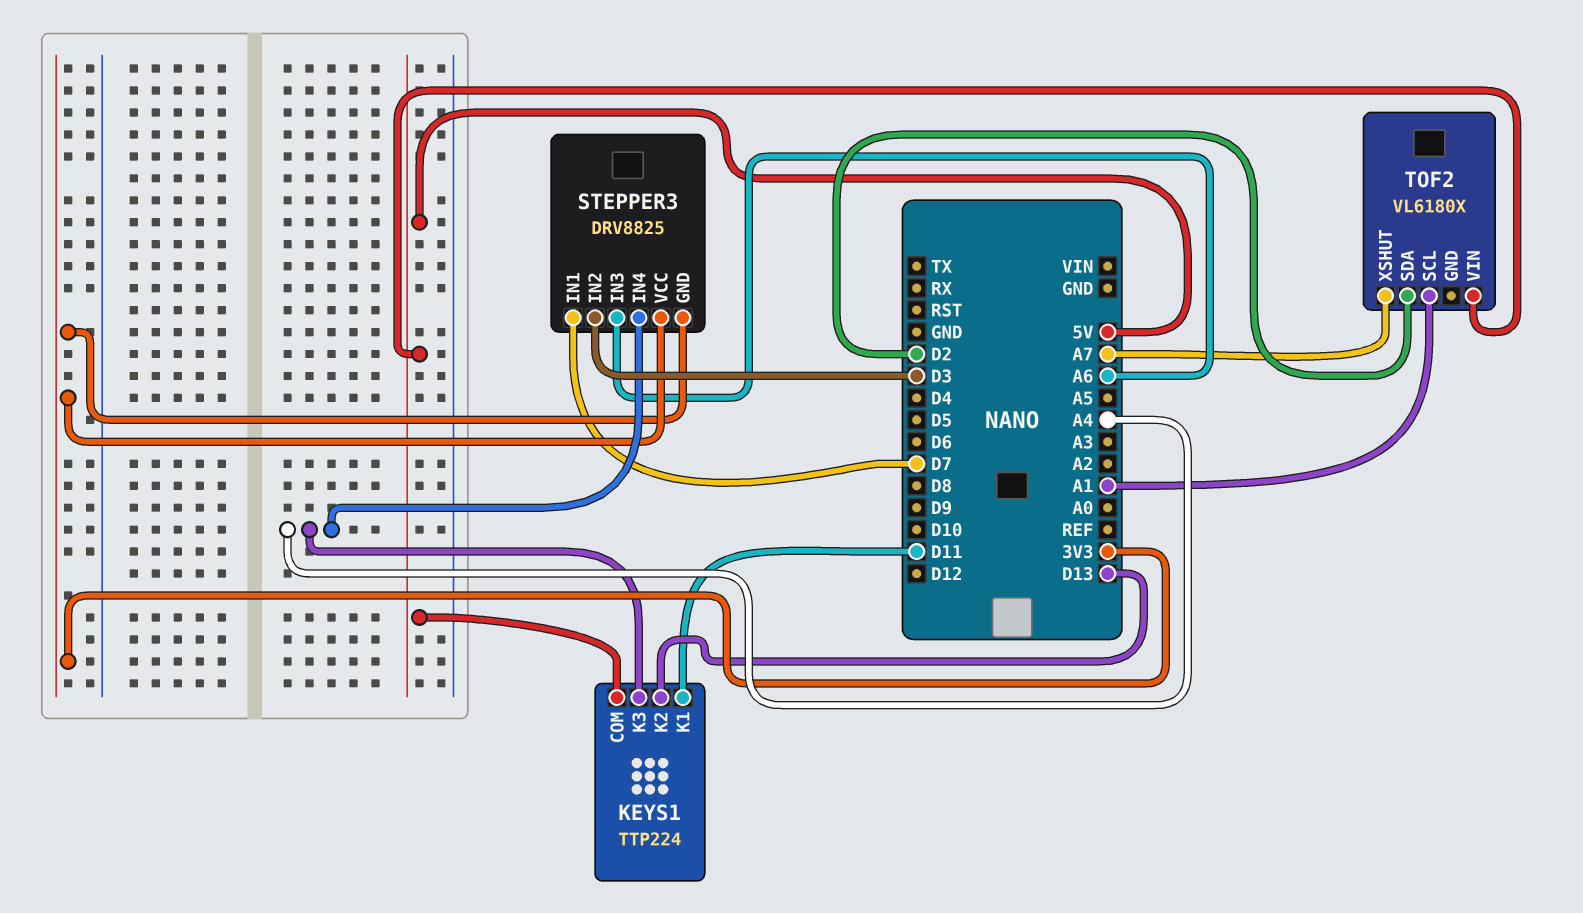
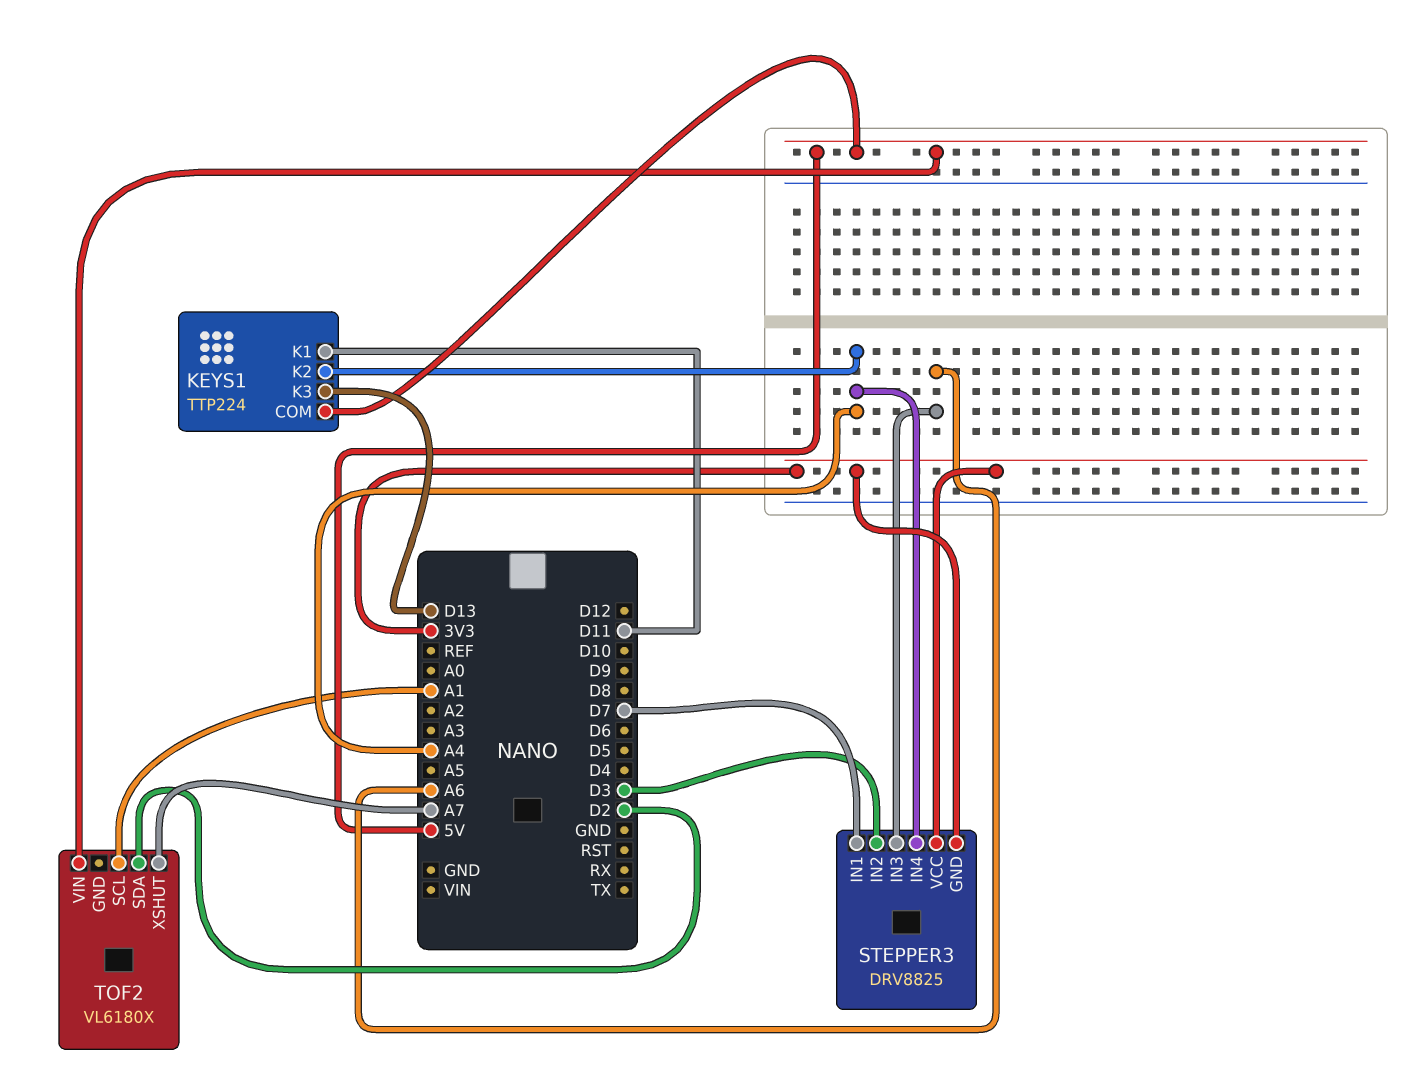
KEYS1 pin K2: D13 -> A4
KEYS1 pin K3: A4 -> D13

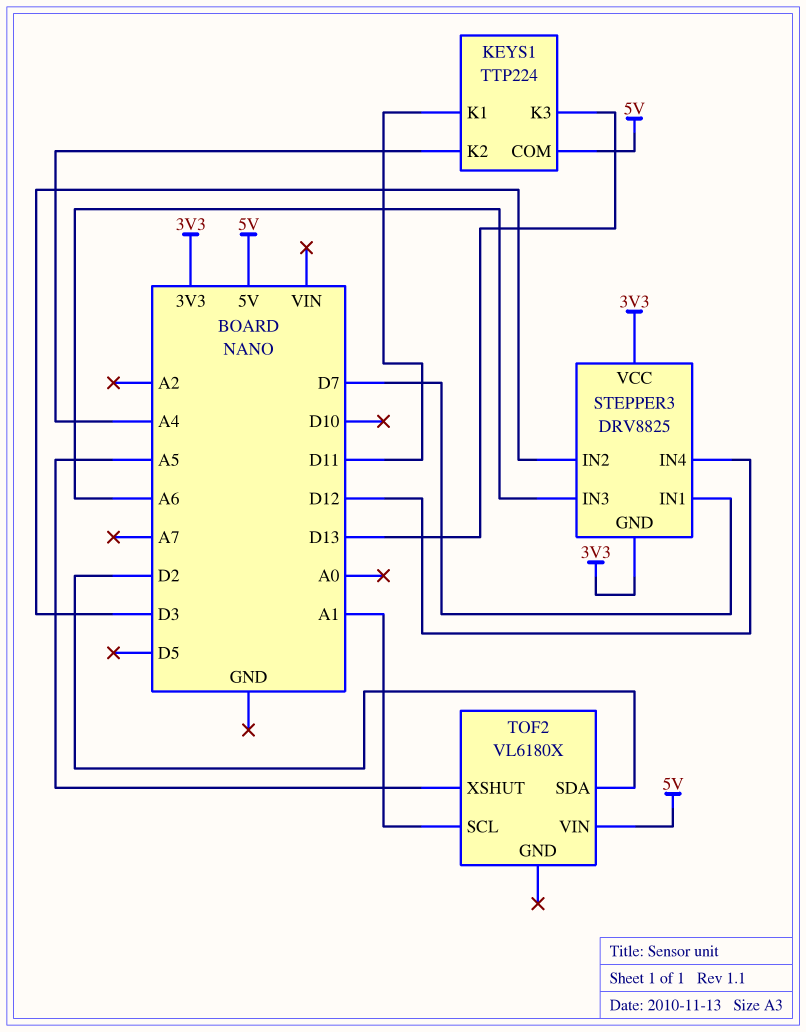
STEPPER3 pin IN4: A4 -> D12
TOF2 pin XSHUT: A7 -> A5

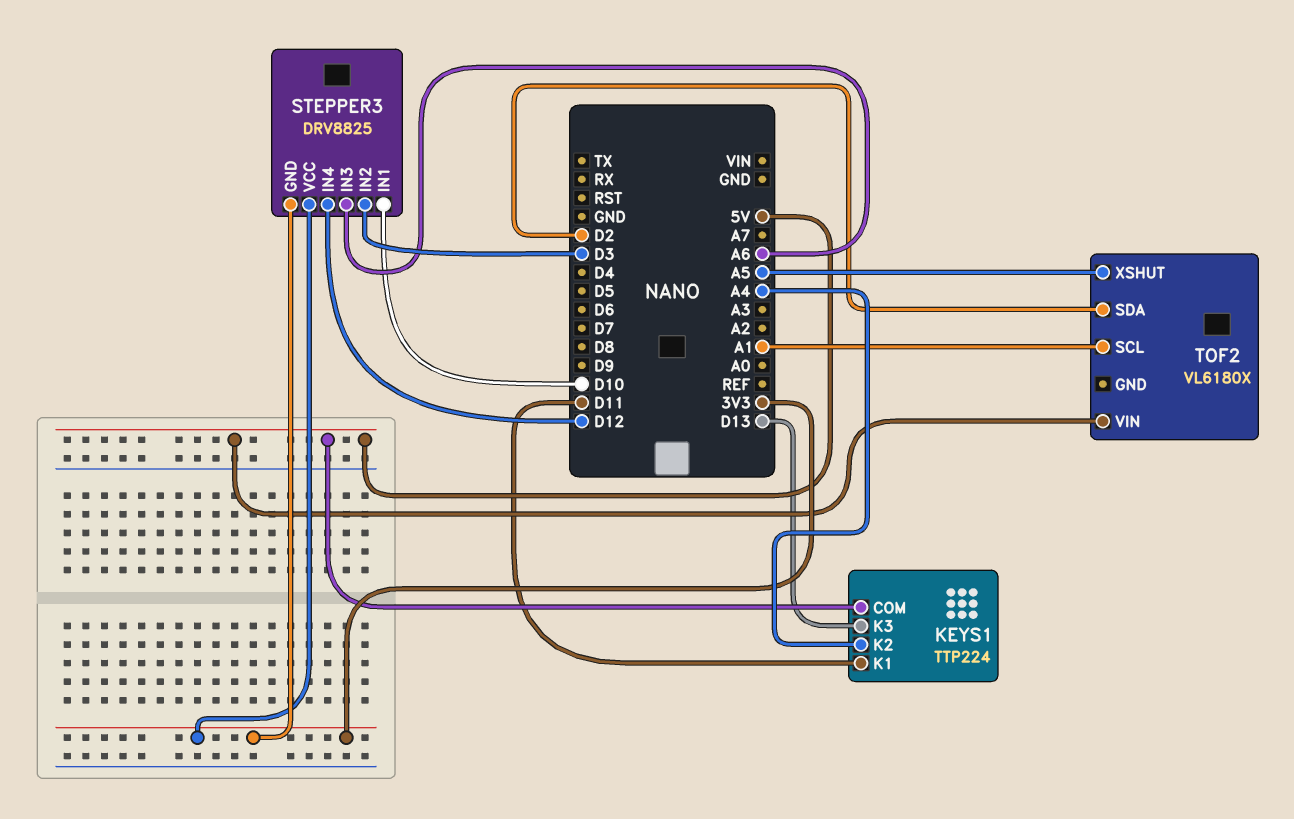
STEPPER3 pin IN1: D7 -> D10

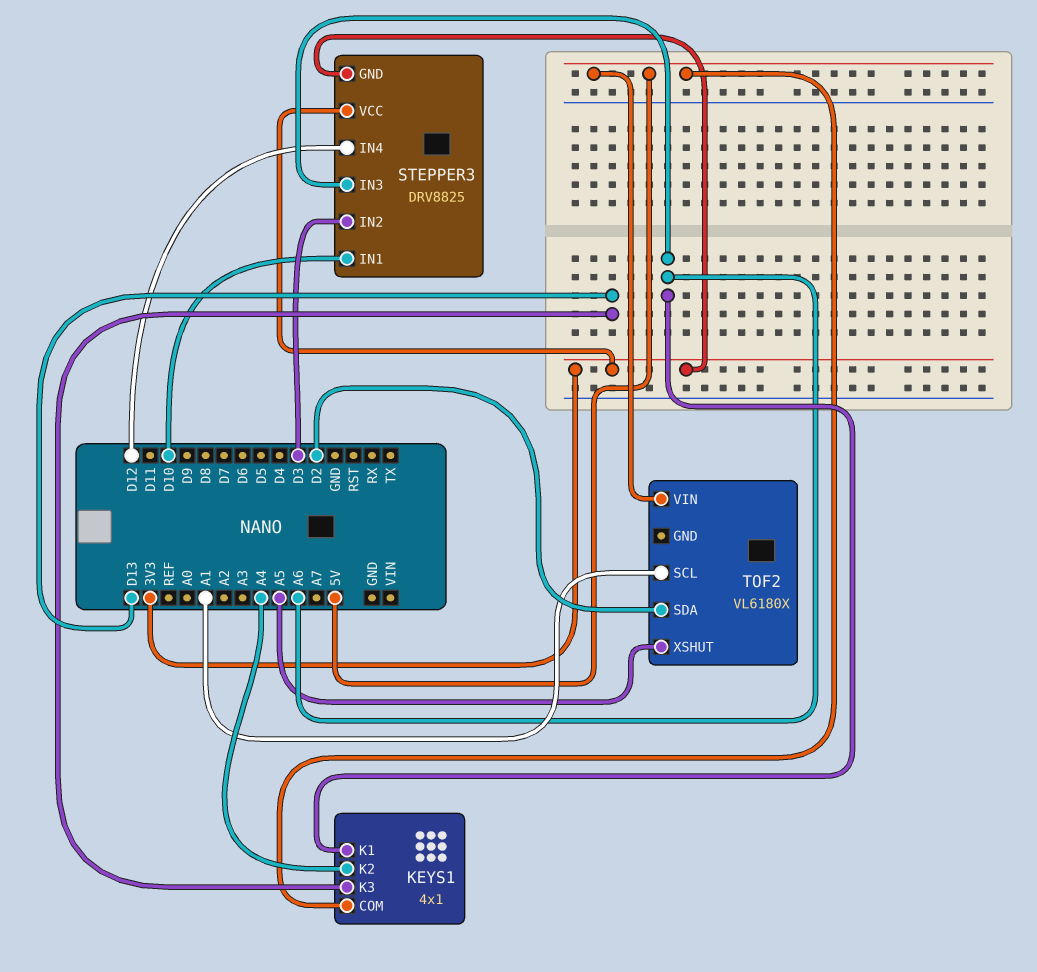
KEYS1: TTP224 -> 4x1
KEYS1 pin K1: D11 -> A6

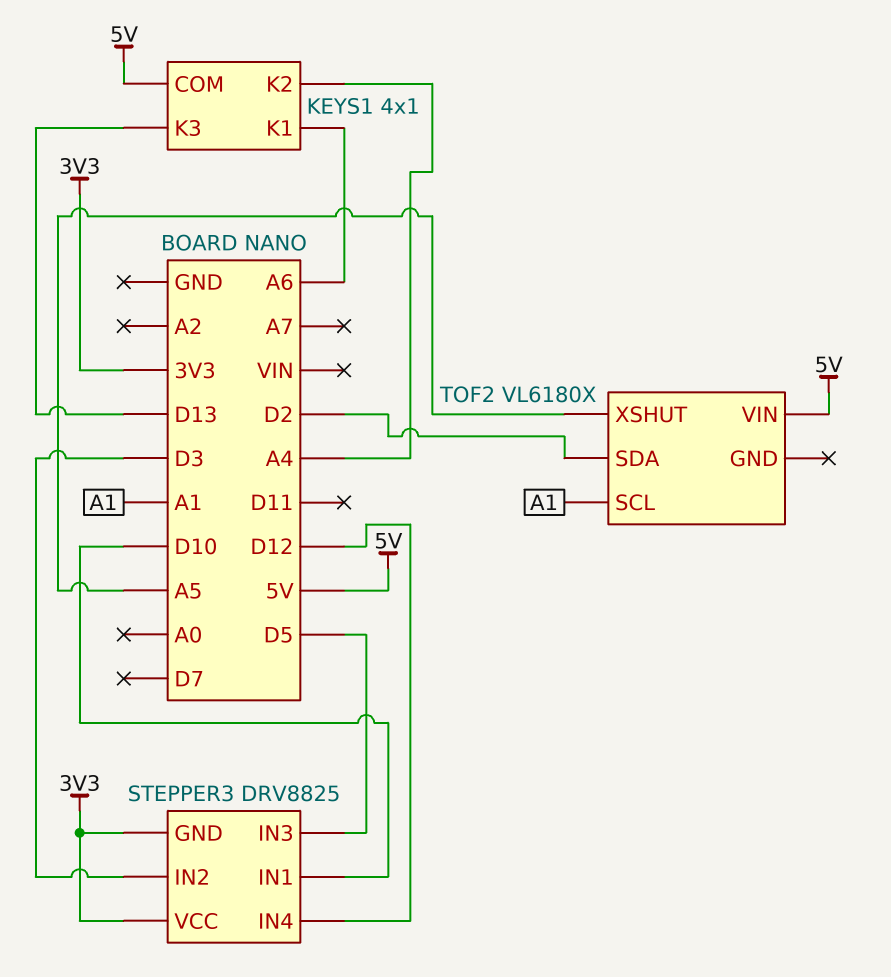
STEPPER3 pin IN3: A6 -> D5

